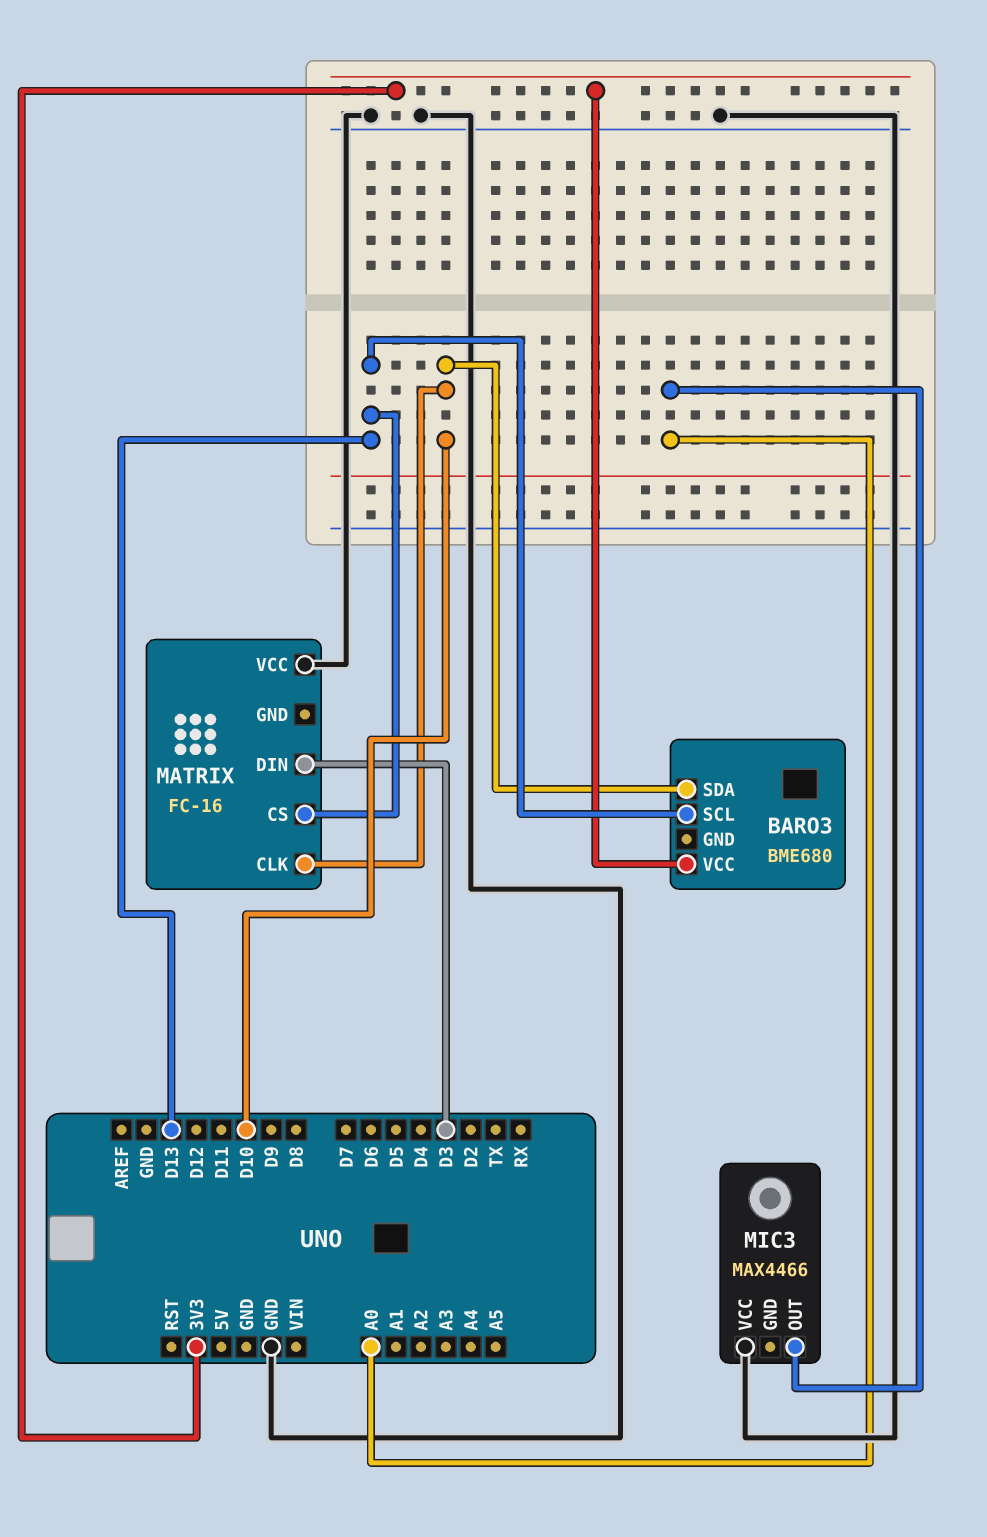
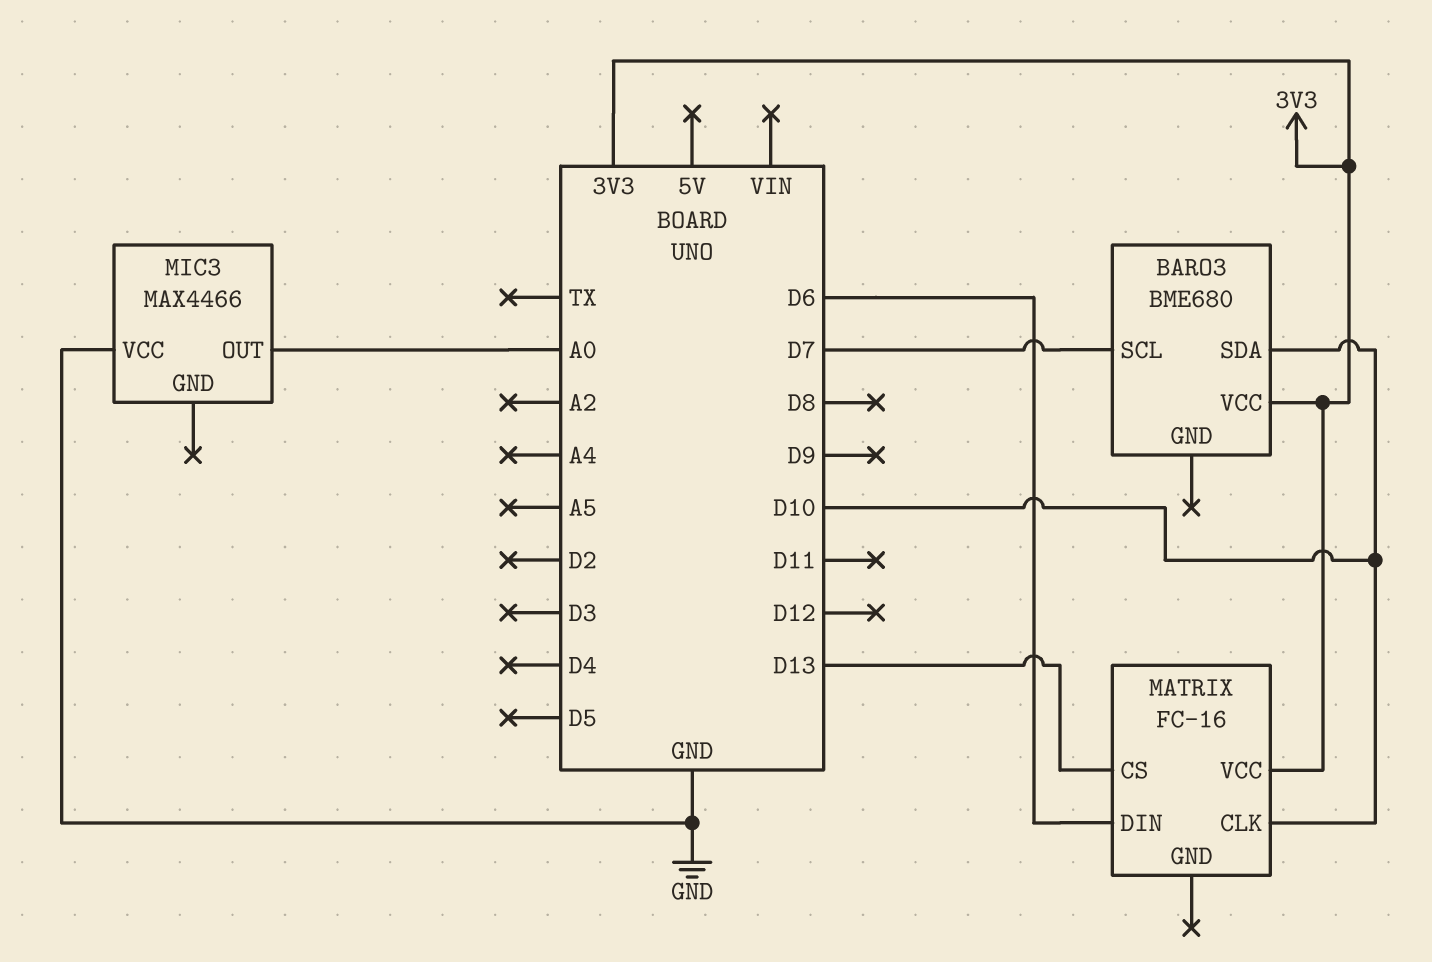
BARO3 pin SCL: D13 -> D7
MATRIX pin DIN: D3 -> D6
MATRIX pin VCC: GND -> 3V3

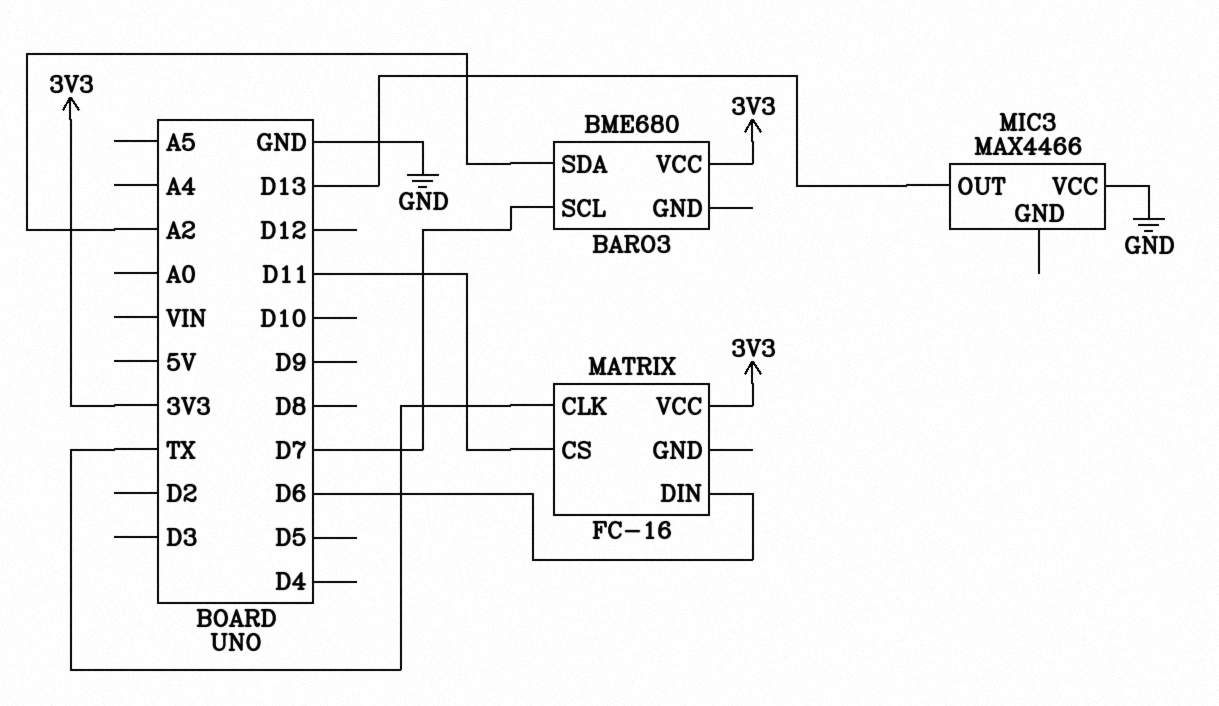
BARO3 pin SDA: D10 -> A2
MATRIX pin CLK: D10 -> TX
MATRIX pin CS: D13 -> D11
MIC3 pin OUT: A0 -> D13

